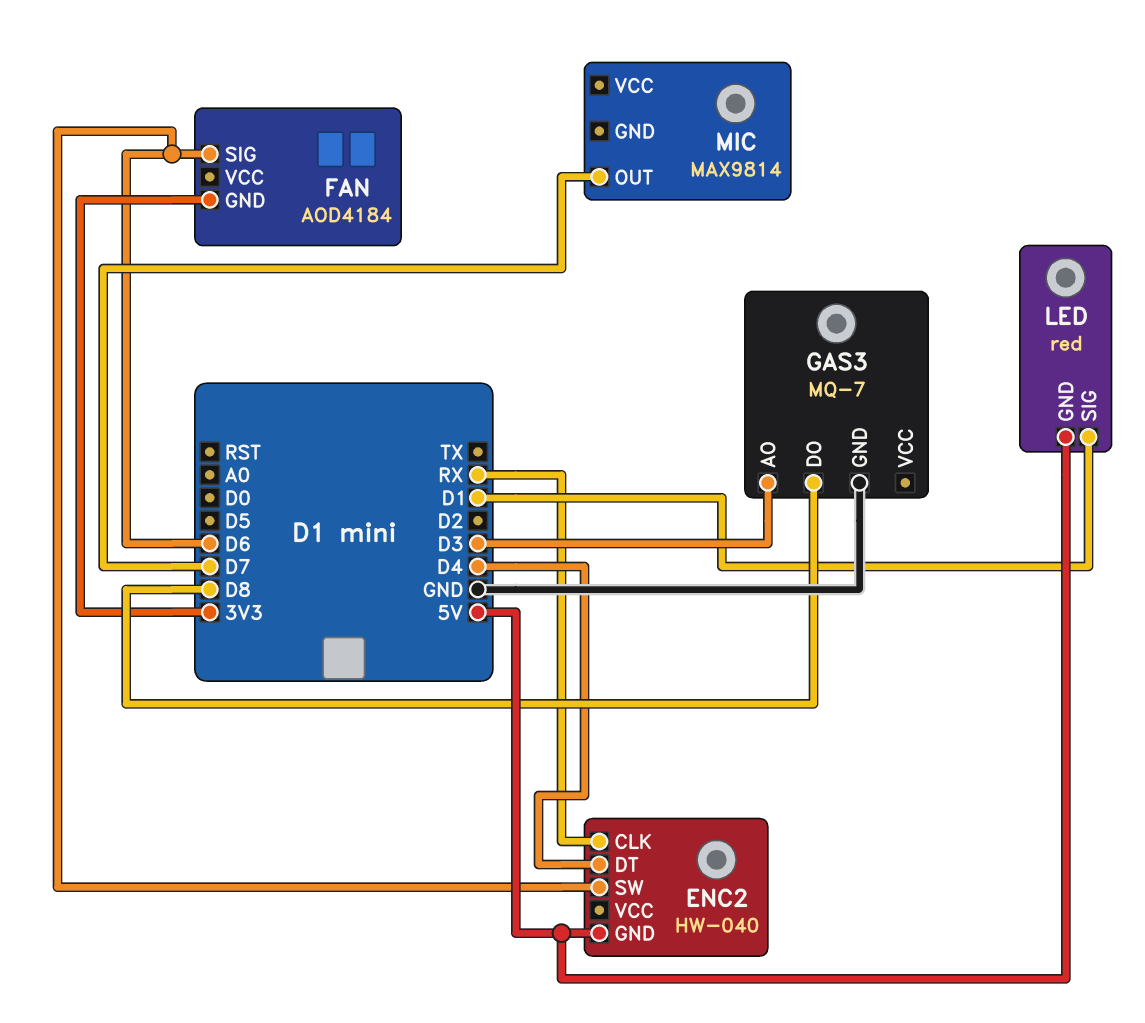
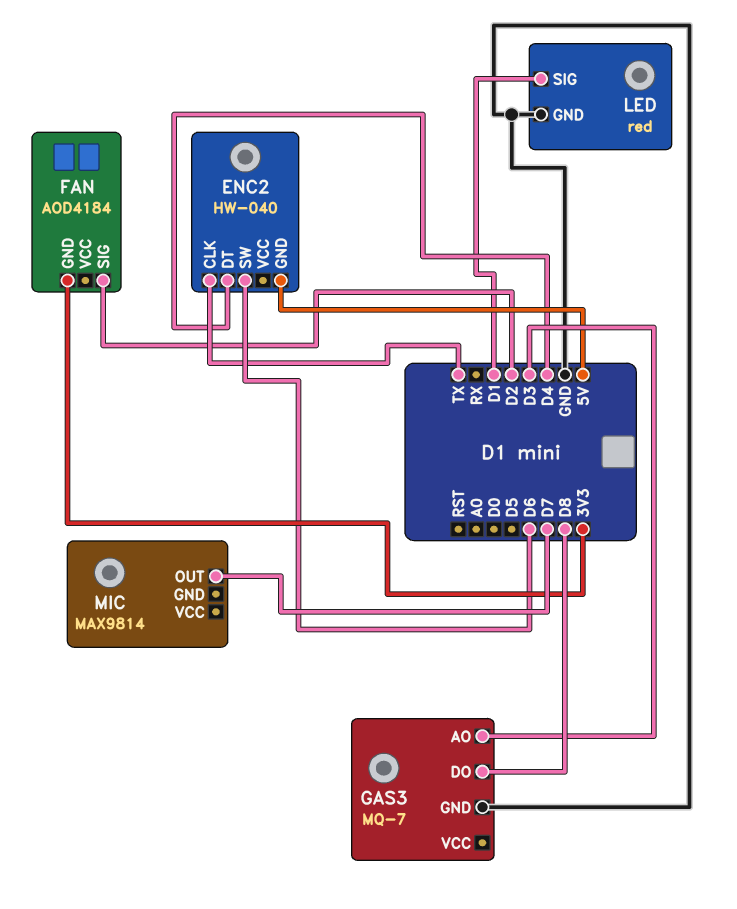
ENC2 pin CLK: RX -> TX
FAN pin SIG: D6 -> D2
LED pin GND: 5V -> GND

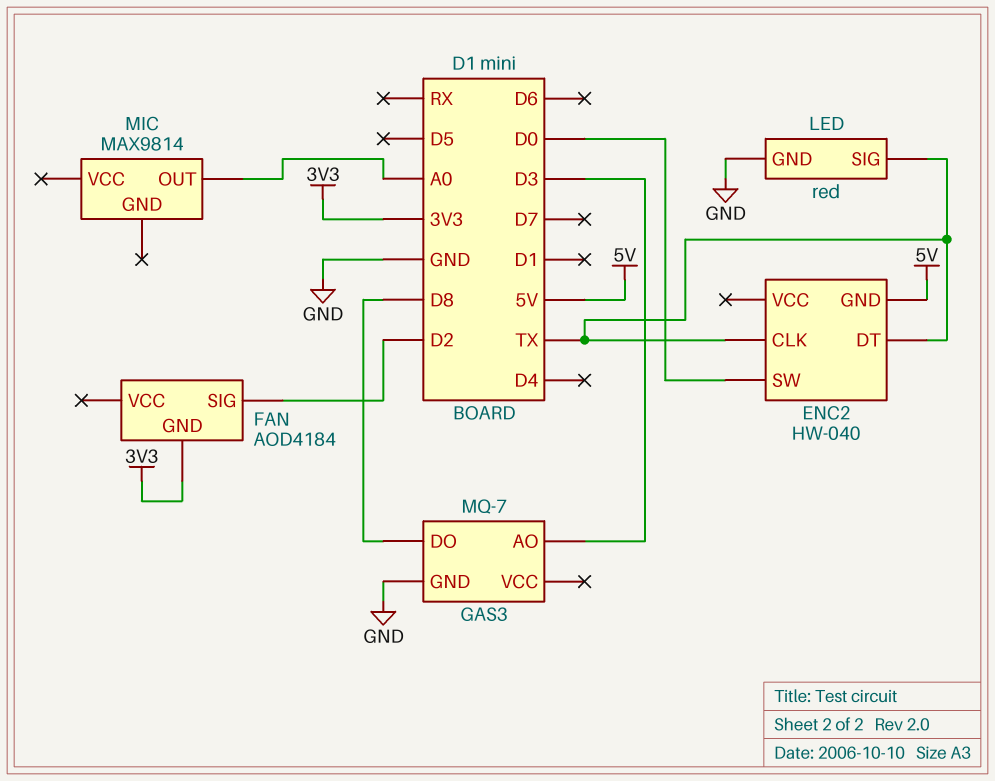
ENC2 pin DT: D4 -> TX
ENC2 pin SW: D6 -> D0
LED pin SIG: D1 -> TX
MIC pin OUT: D7 -> A0

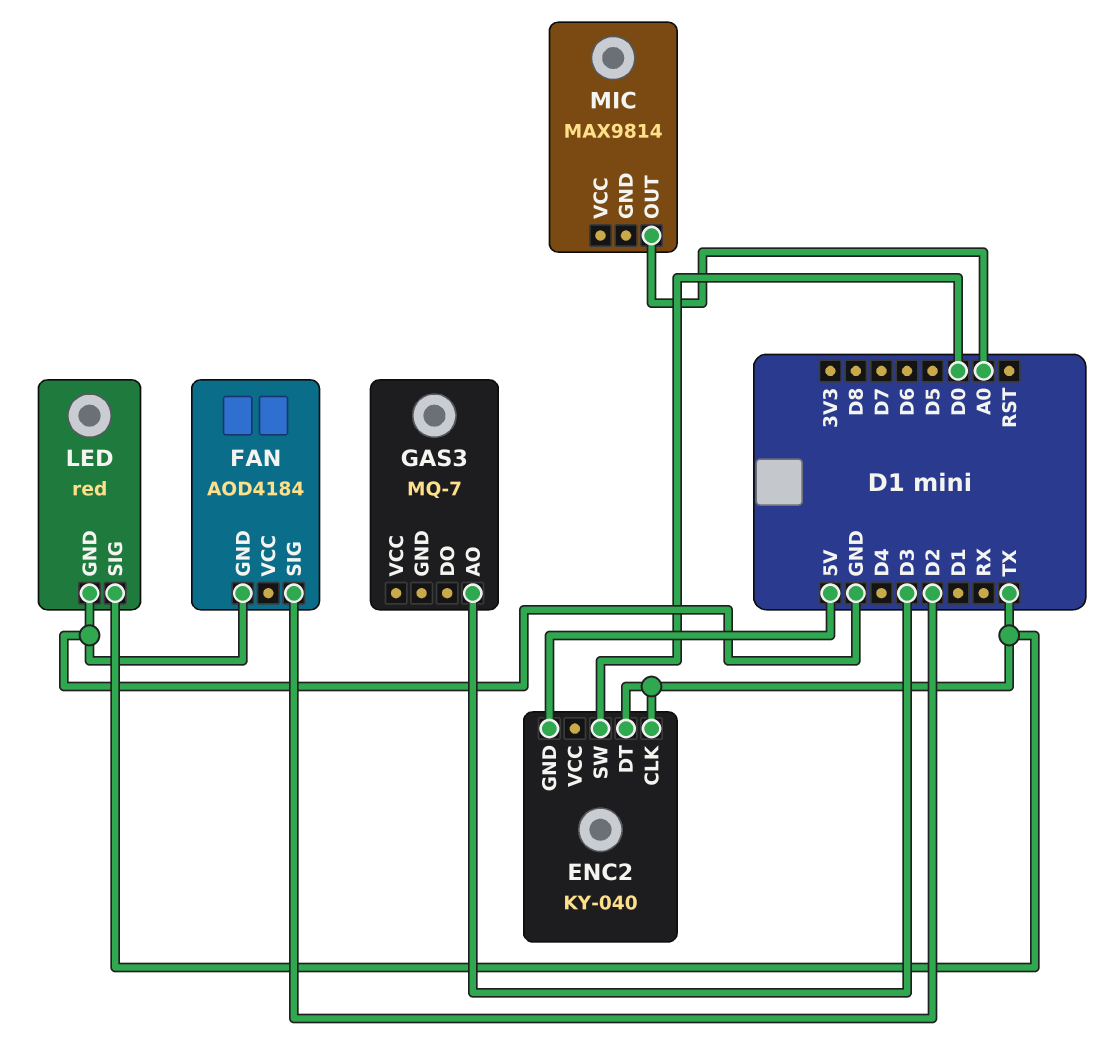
ENC2: HW-040 -> KY-040
FAN pin GND: 3V3 -> GND
GAS3 pin DO: D8 -> none
GAS3 pin GND: GND -> none

